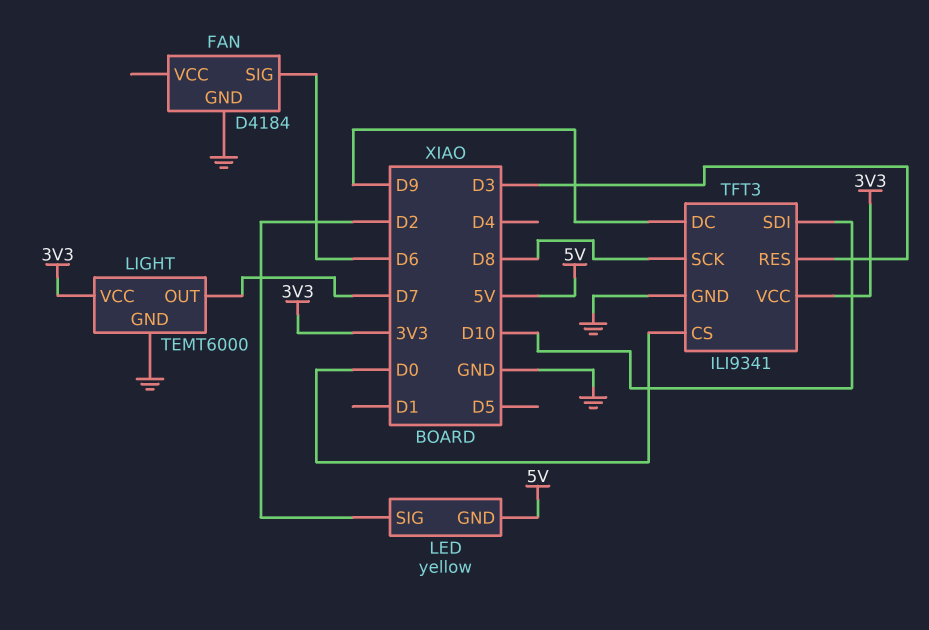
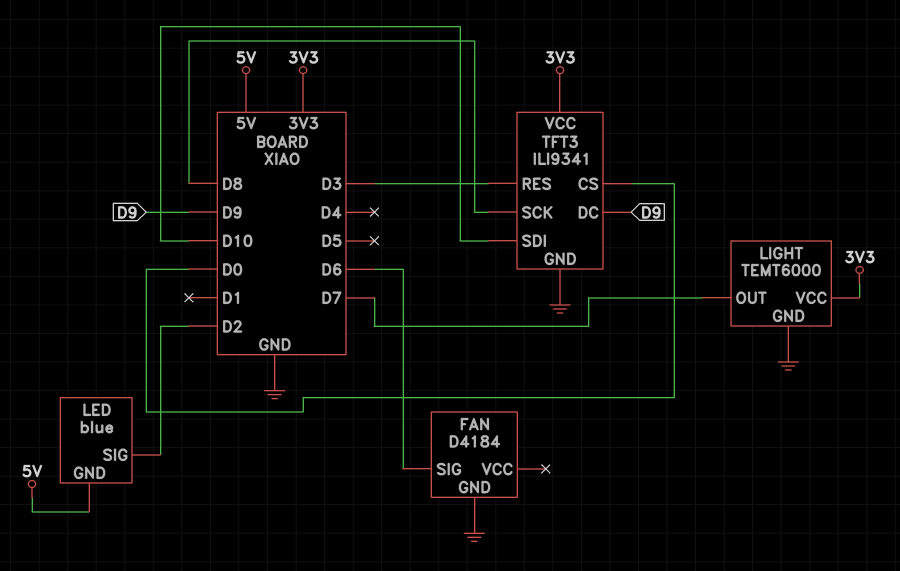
LED: yellow -> blue

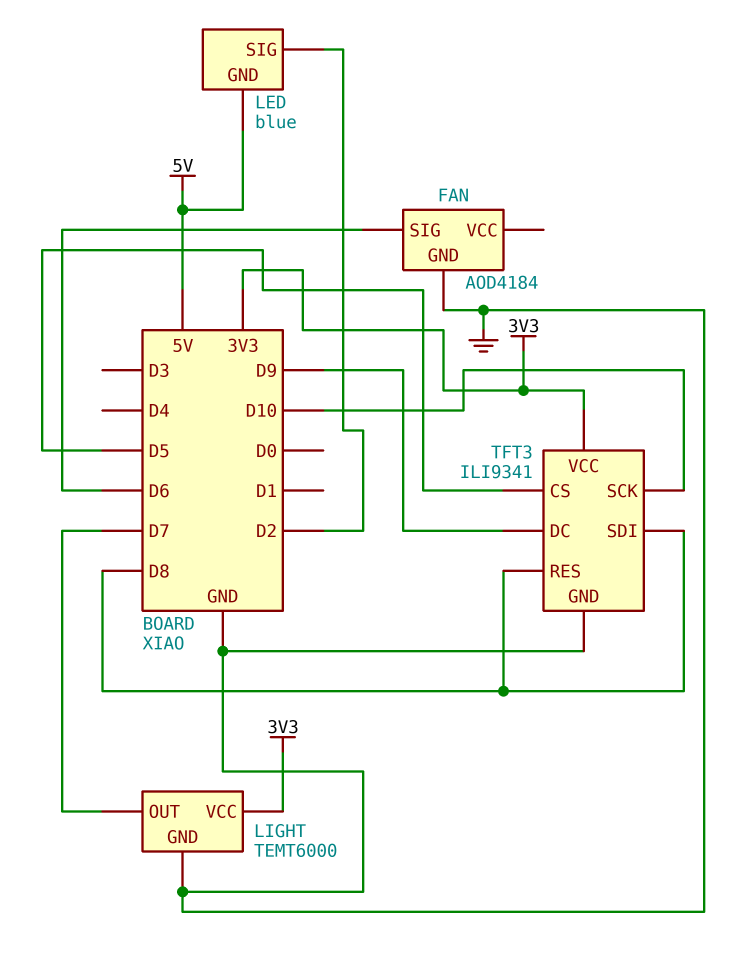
FAN: D4184 -> AOD4184
TFT3 pin CS: D0 -> D5
TFT3 pin RES: D3 -> D8
TFT3 pin SCK: D8 -> D10
TFT3 pin SDI: D10 -> D8

